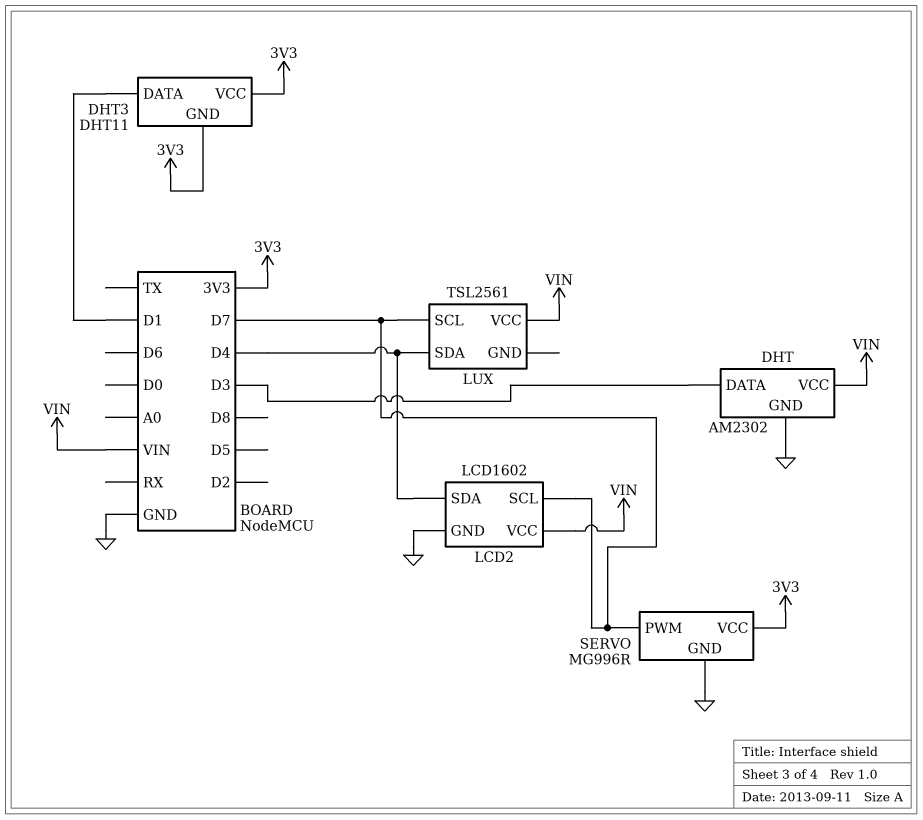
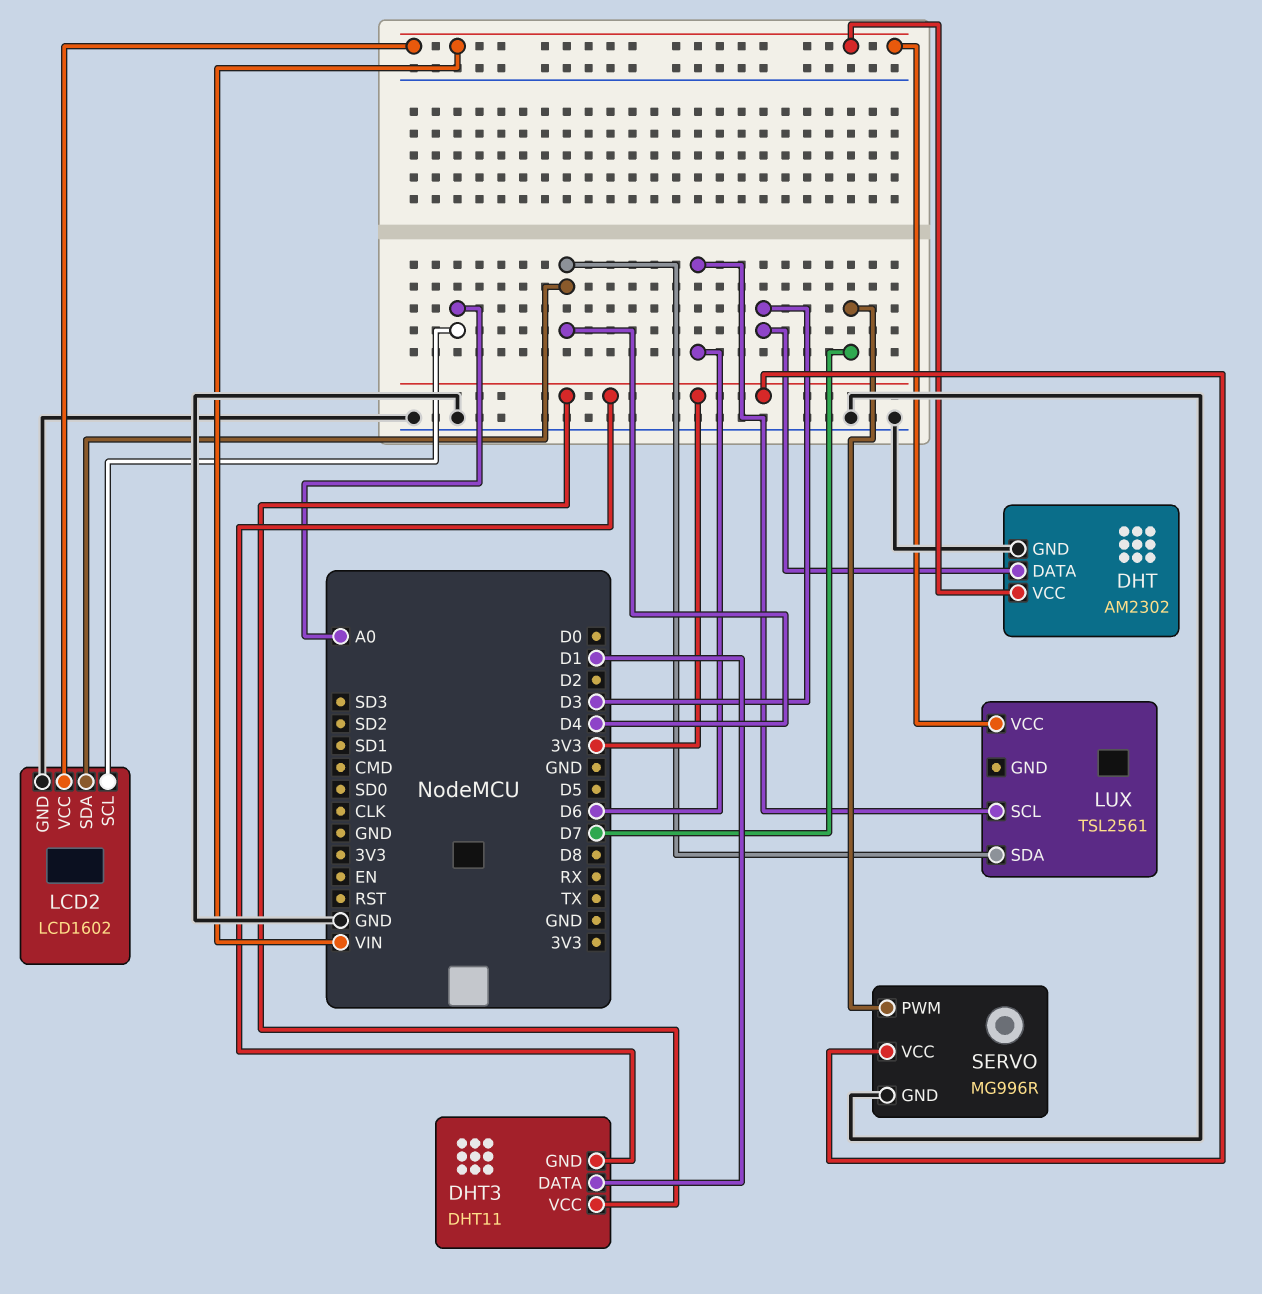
LCD2 pin SCL: D7 -> A0
LUX pin SCL: D7 -> D6

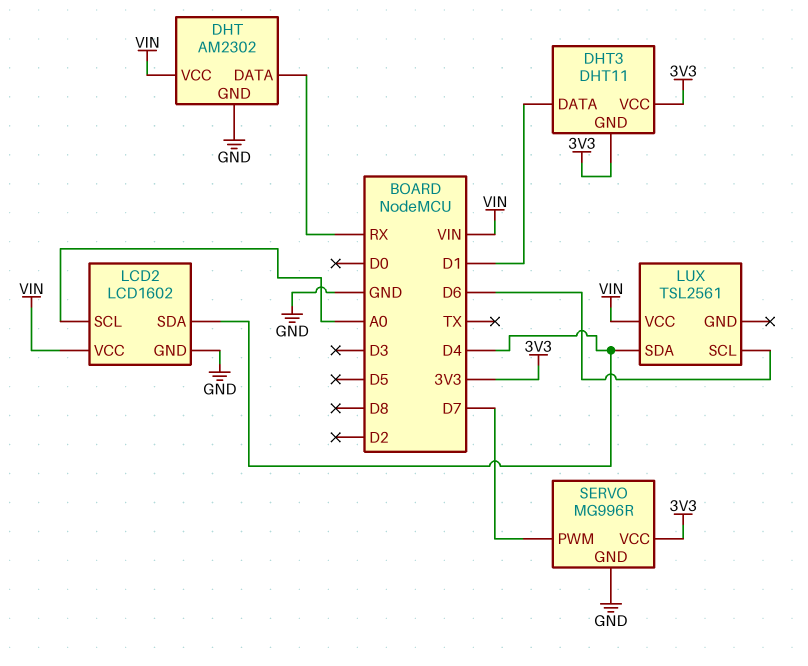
DHT pin DATA: D3 -> RX

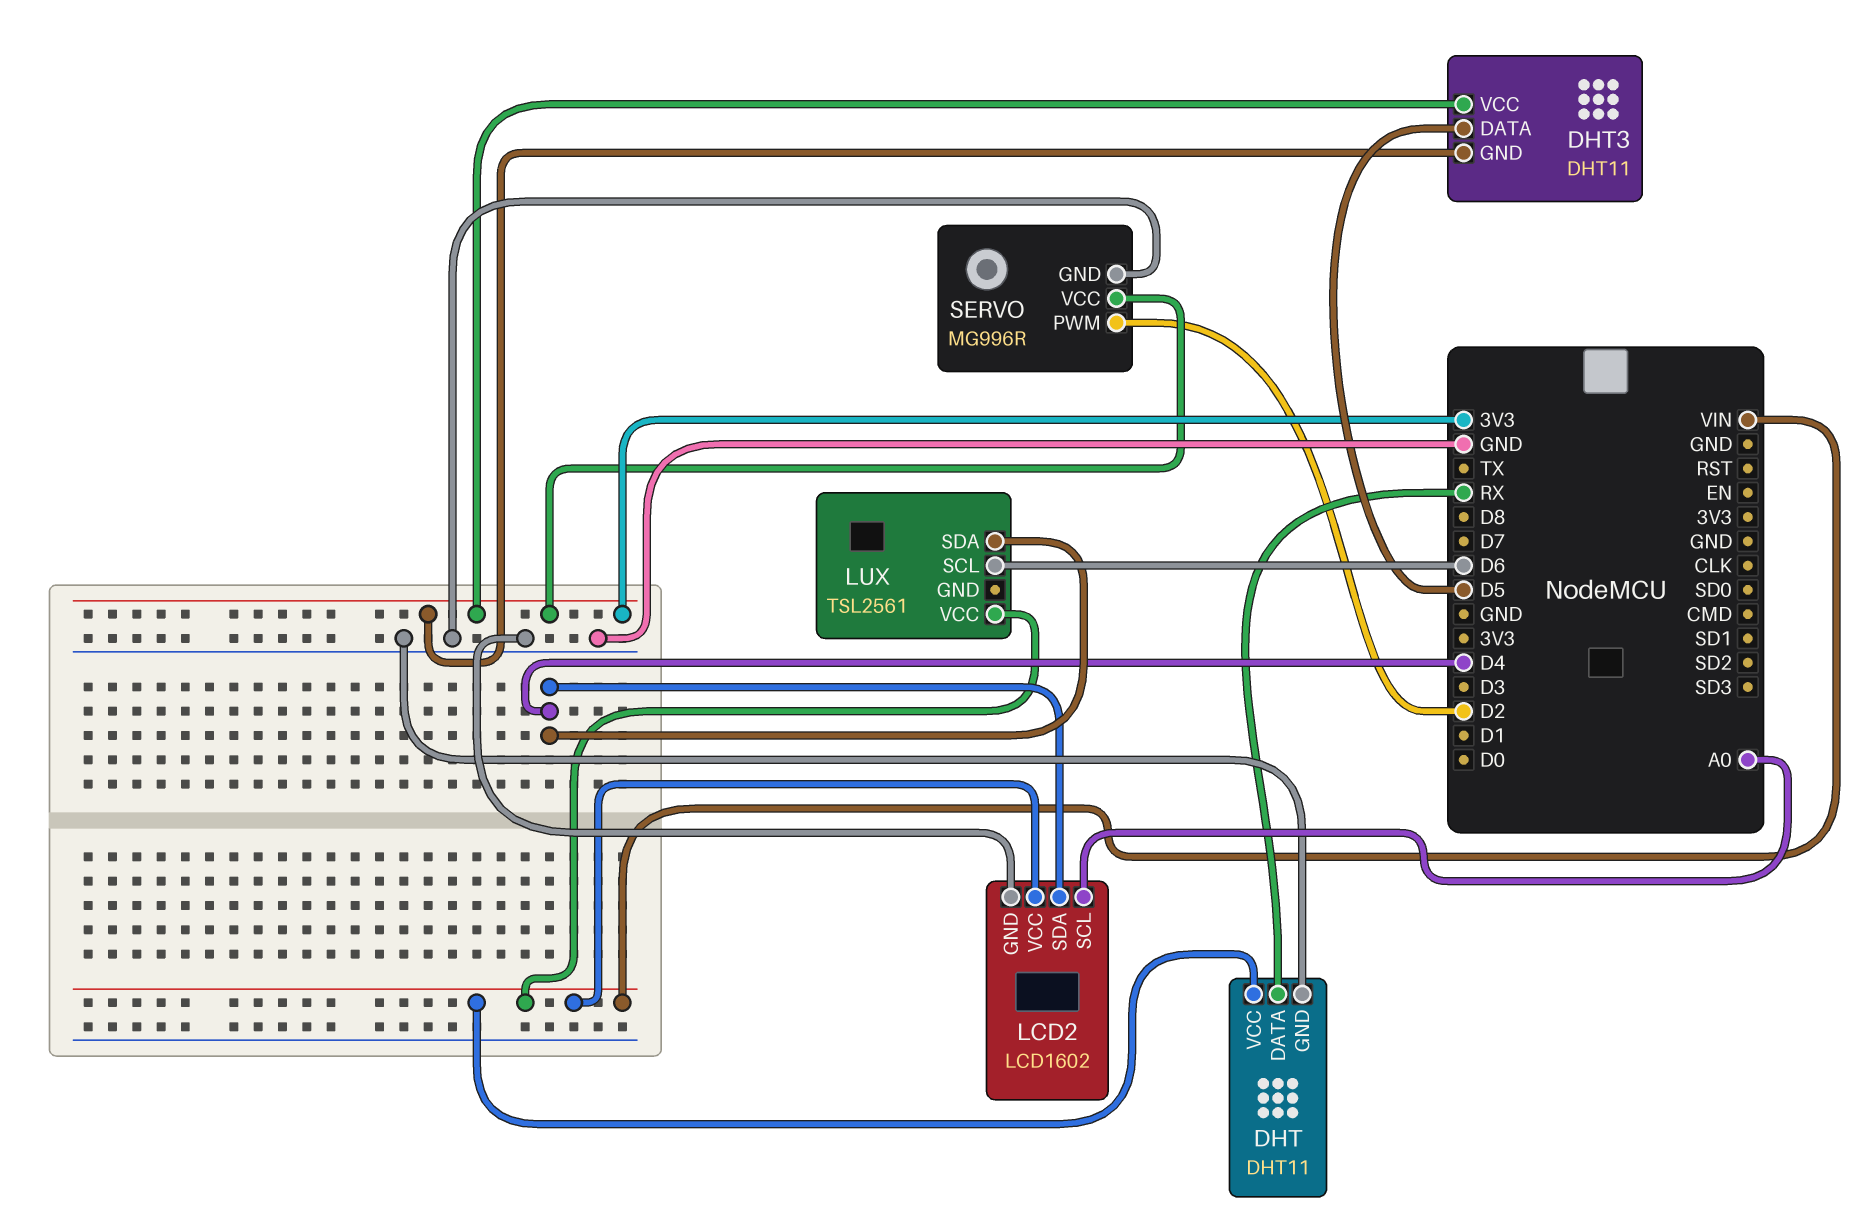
DHT: AM2302 -> DHT11
DHT3 pin DATA: D1 -> D5
SERVO pin PWM: D7 -> D2

